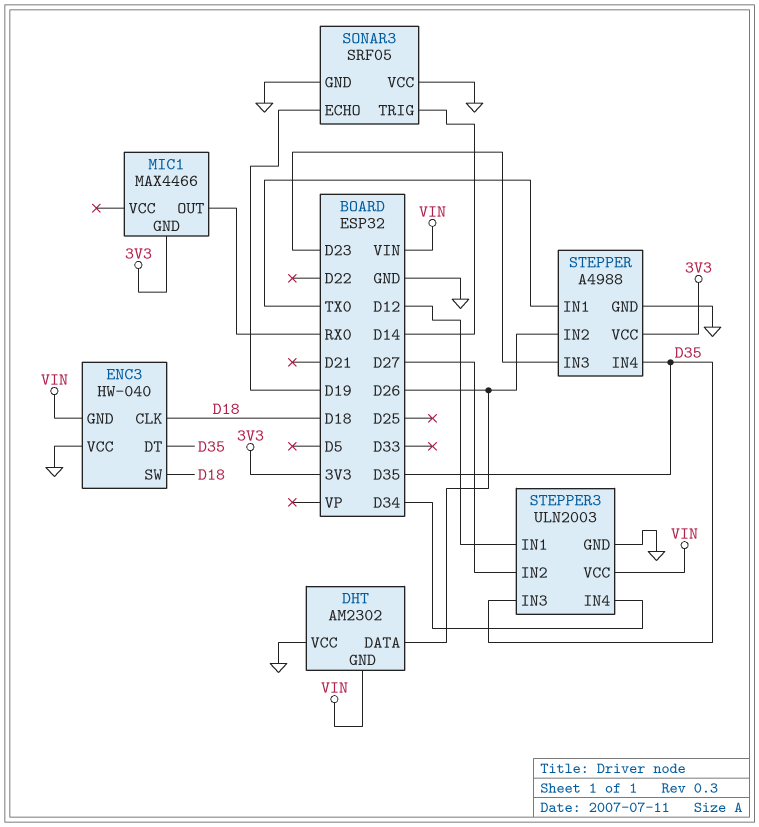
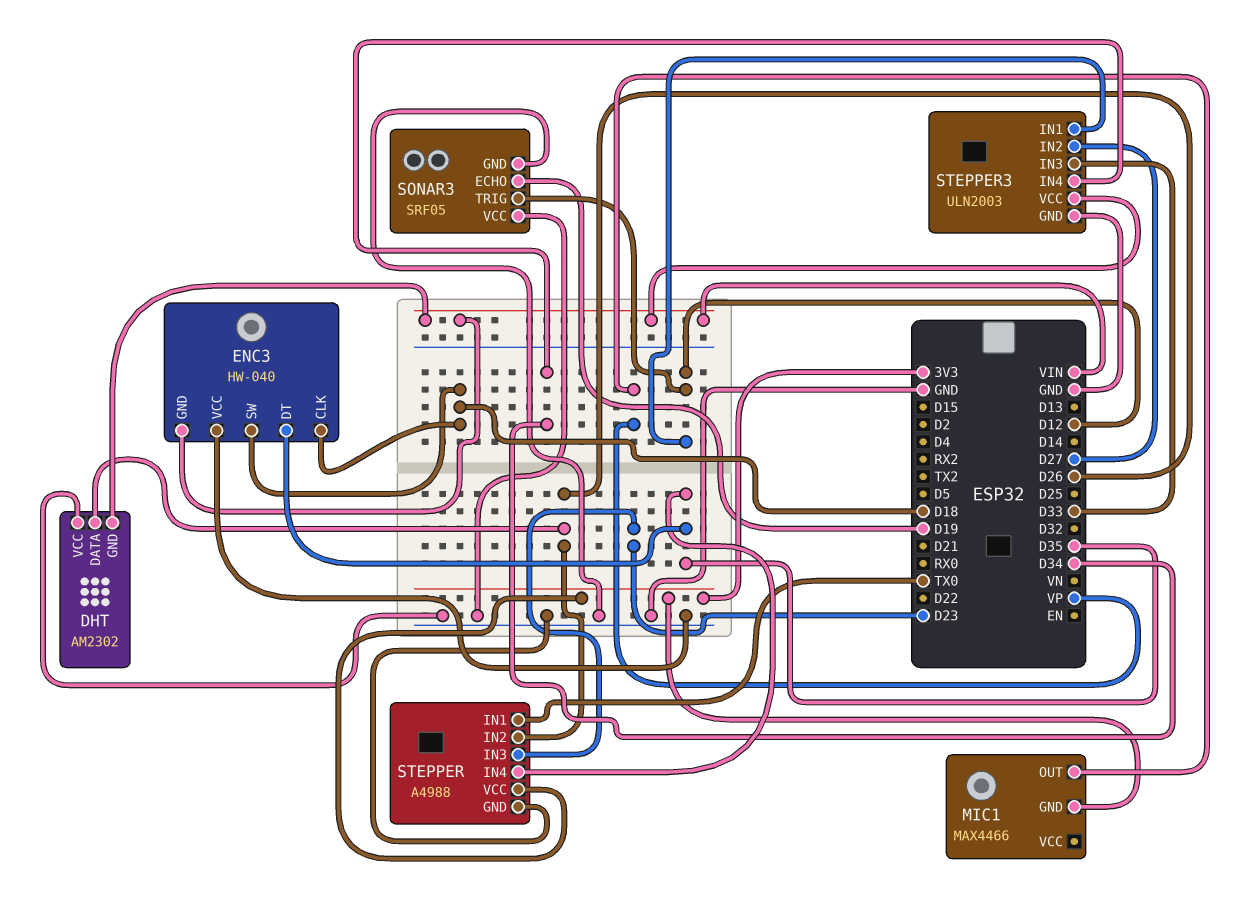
MIC1 pin OUT: RX0 -> VP
SONAR3 pin TRIG: D14 -> D12
STEPPER3 pin IN3: D35 -> D33

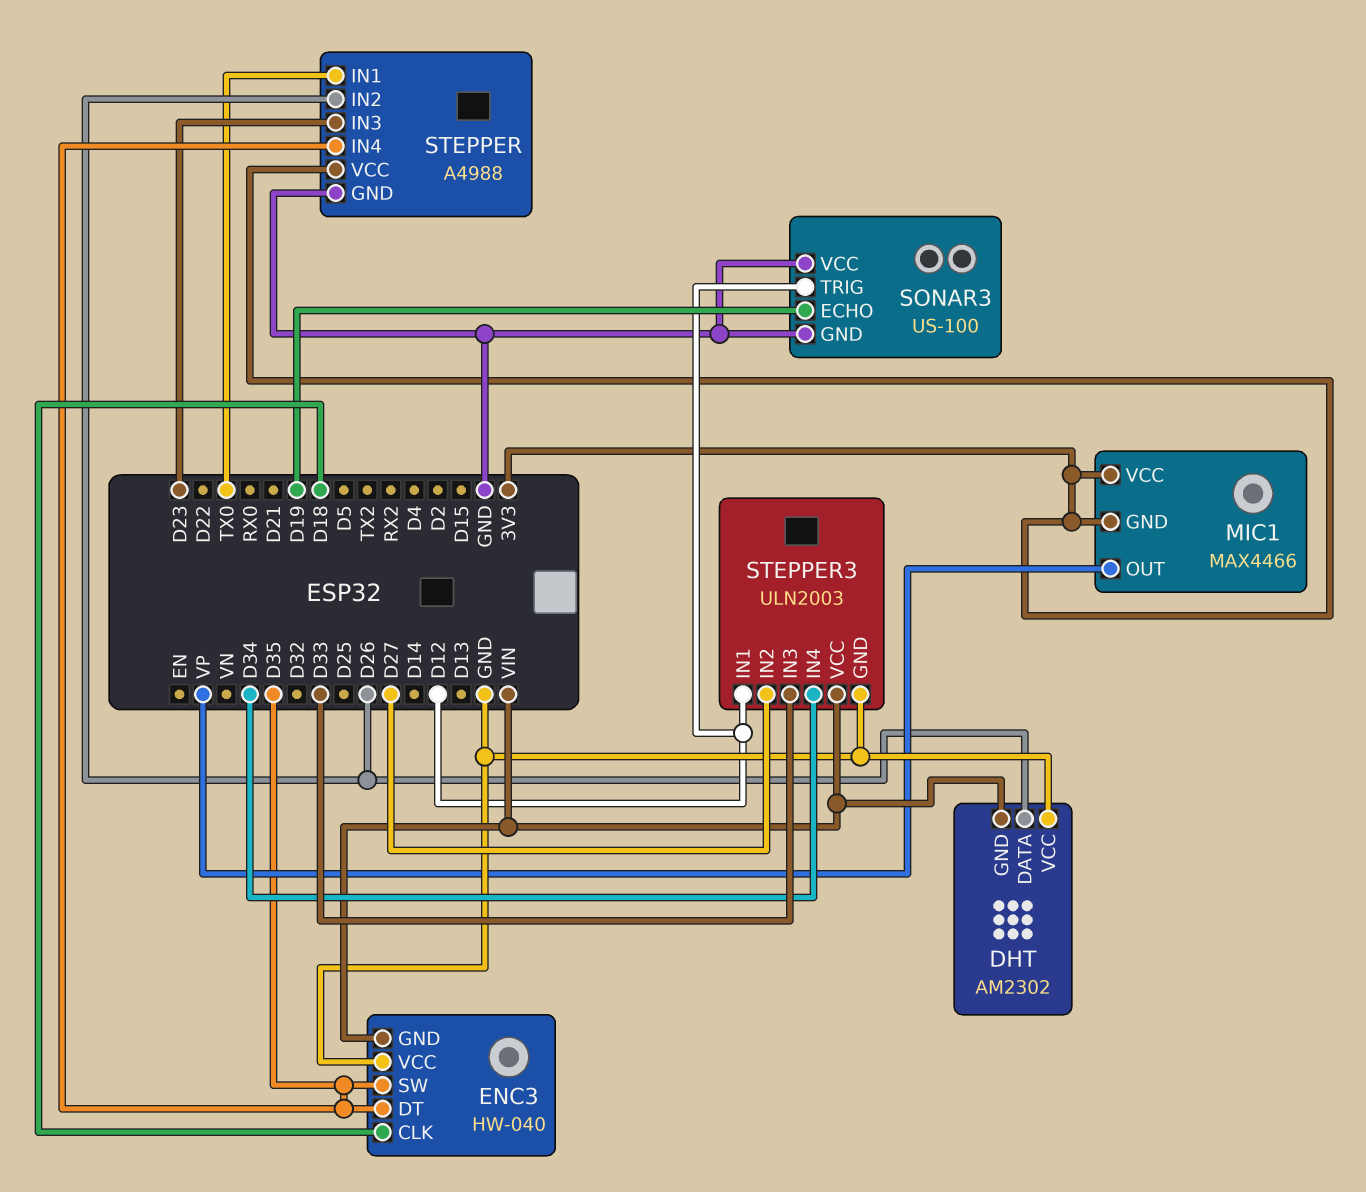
ENC3 pin SW: D18 -> D35
MIC1 pin VCC: none -> 3V3
SONAR3: SRF05 -> US-100

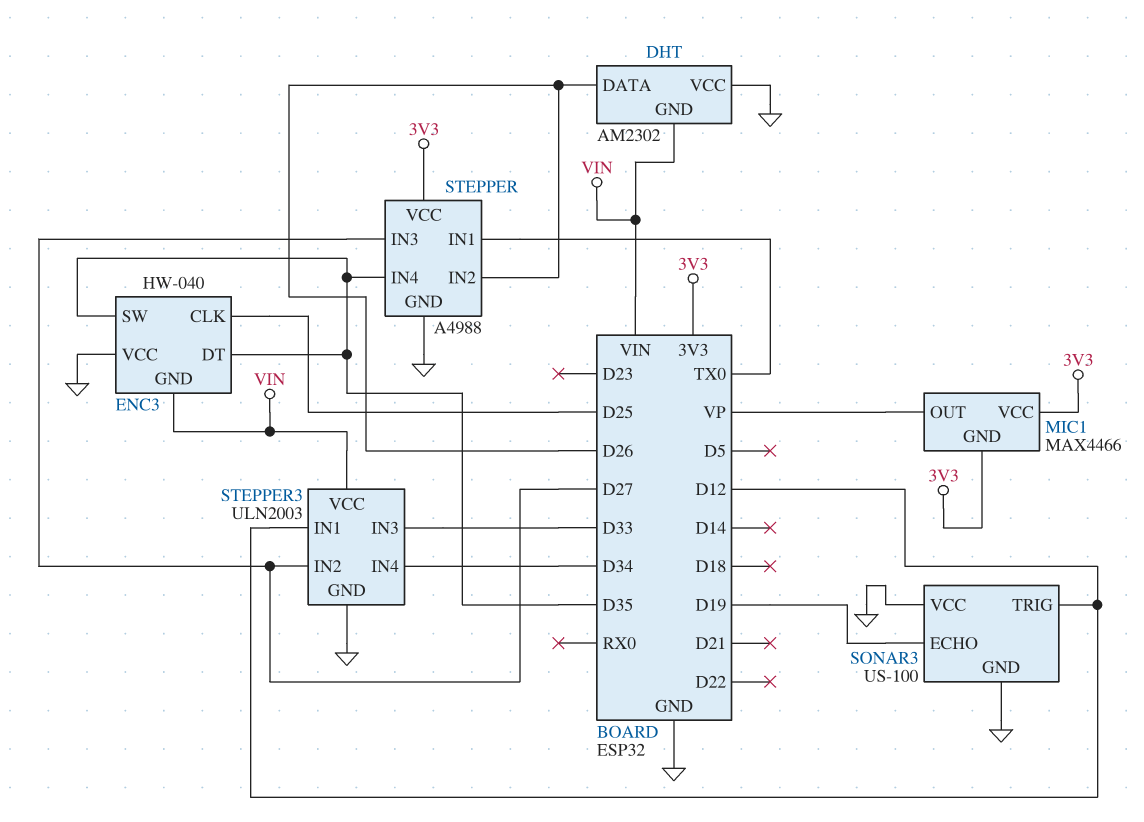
ENC3 pin CLK: D18 -> D25
STEPPER pin IN3: D23 -> D27

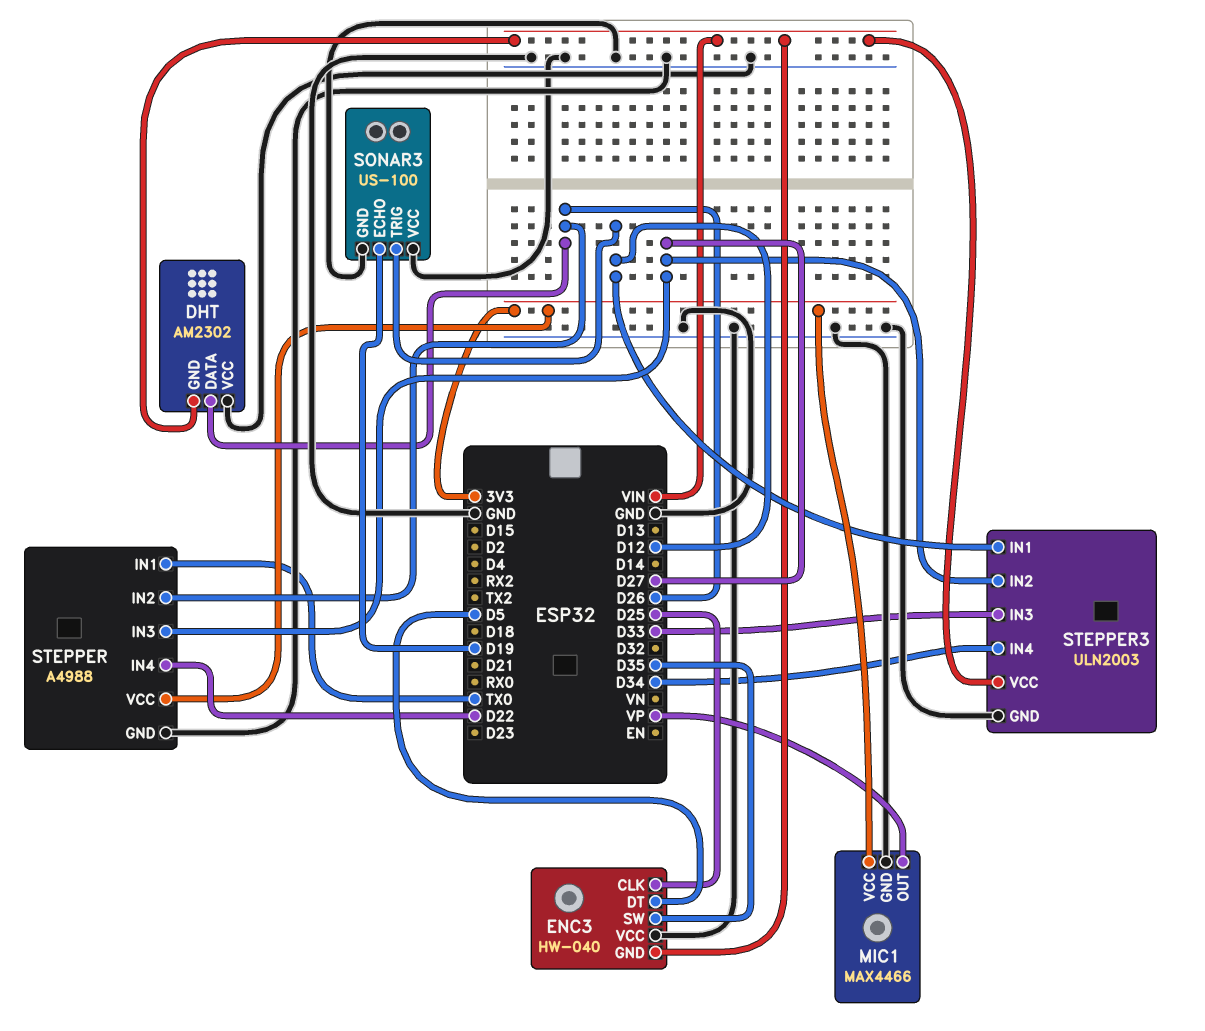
ENC3 pin DT: D35 -> D5
MIC1 pin GND: 3V3 -> GND
STEPPER pin IN4: D35 -> D22

